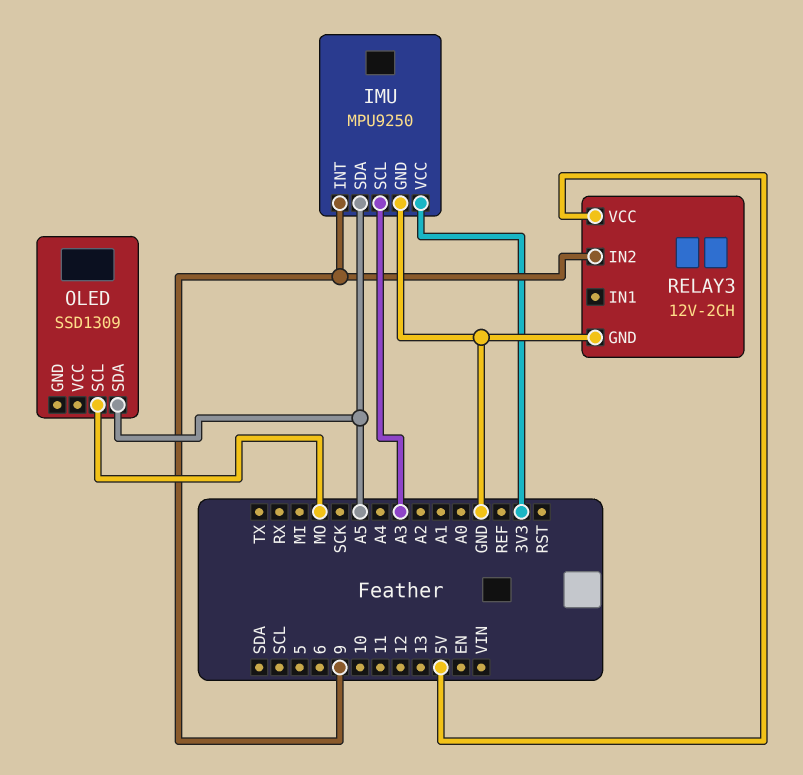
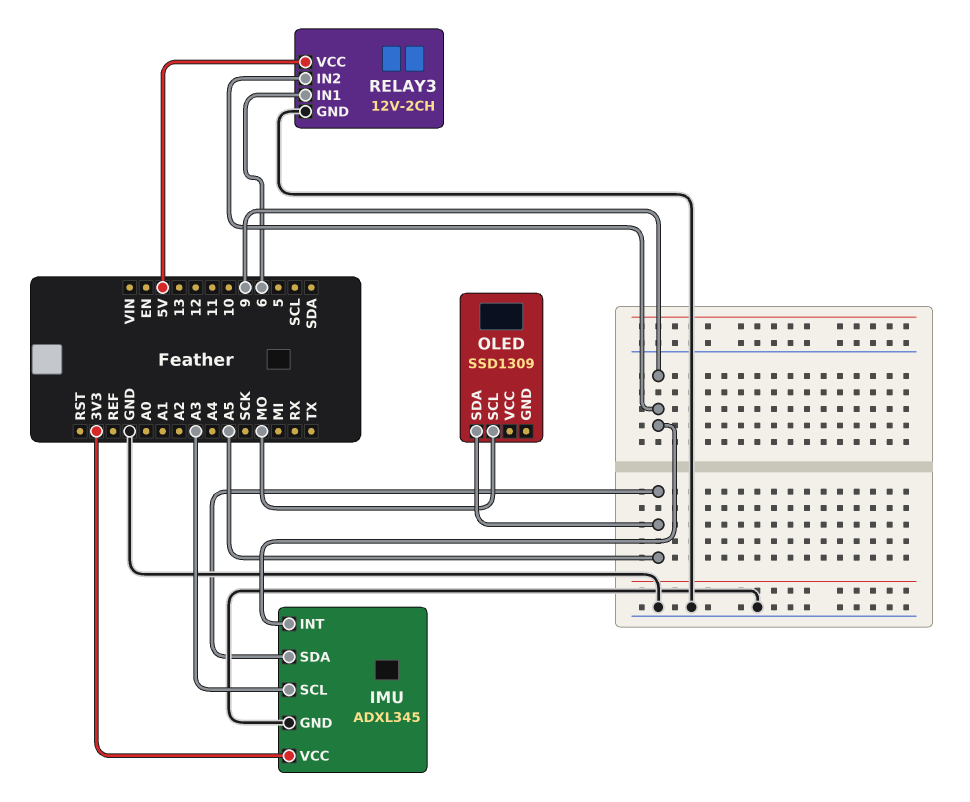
IMU: MPU9250 -> ADXL345
RELAY3 pin IN1: none -> 6

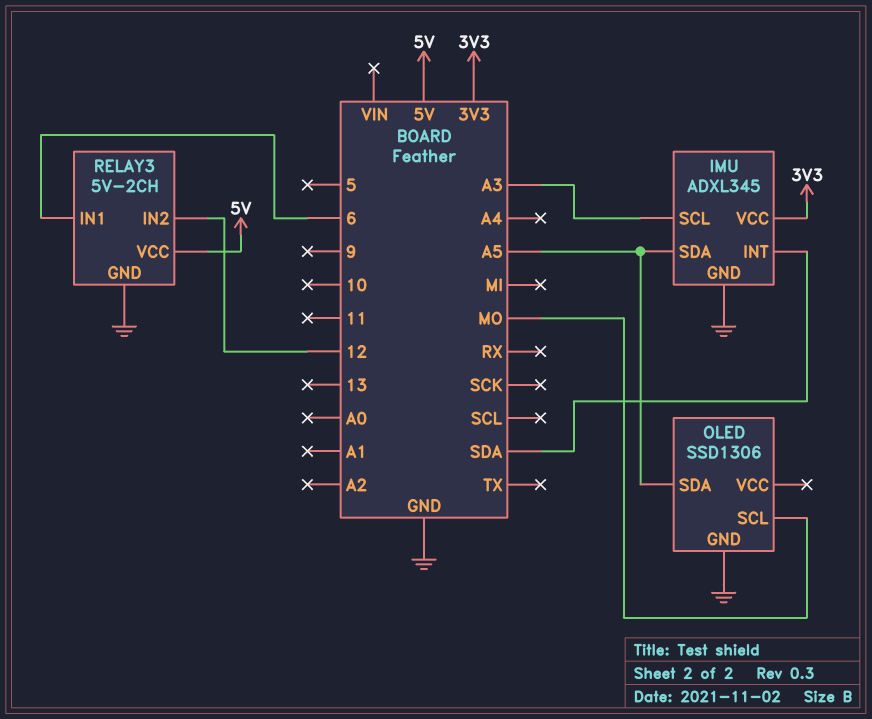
IMU pin INT: 9 -> SDA
OLED: SSD1309 -> SSD1306
OLED pin GND: none -> GND
RELAY3: 12V-2CH -> 5V-2CH
RELAY3 pin IN2: 9 -> 12

